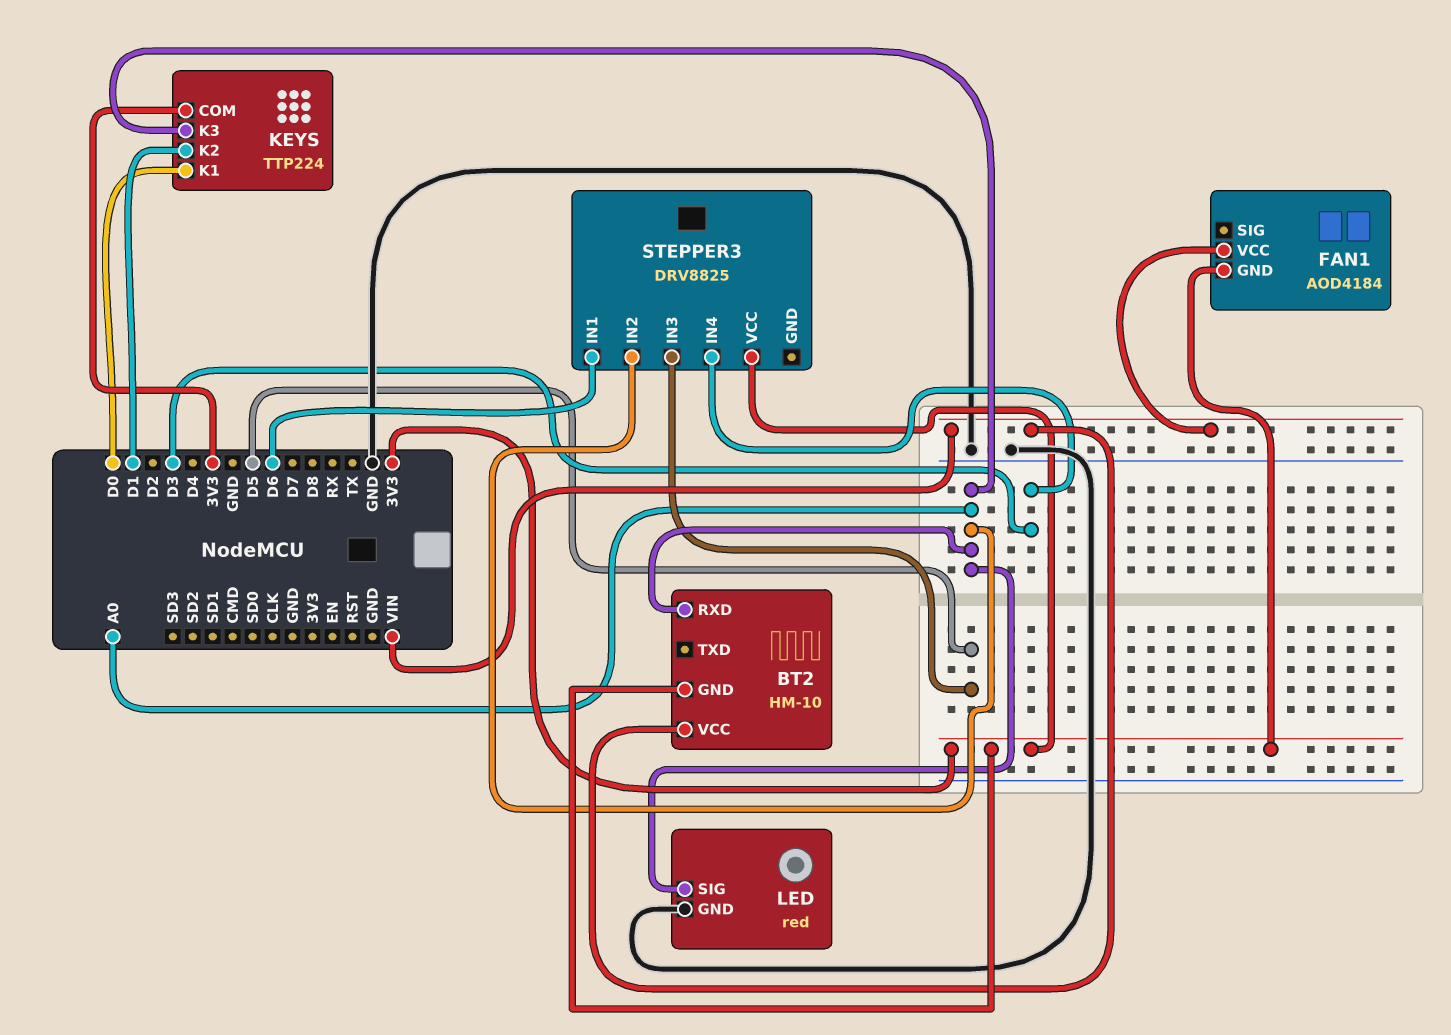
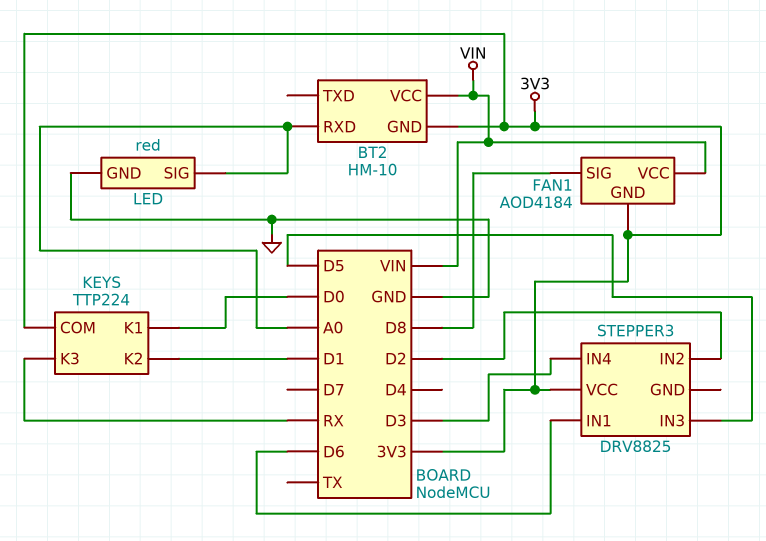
FAN1 pin SIG: none -> D8
KEYS pin K3: A0 -> RX
STEPPER3 pin IN2: A0 -> D2

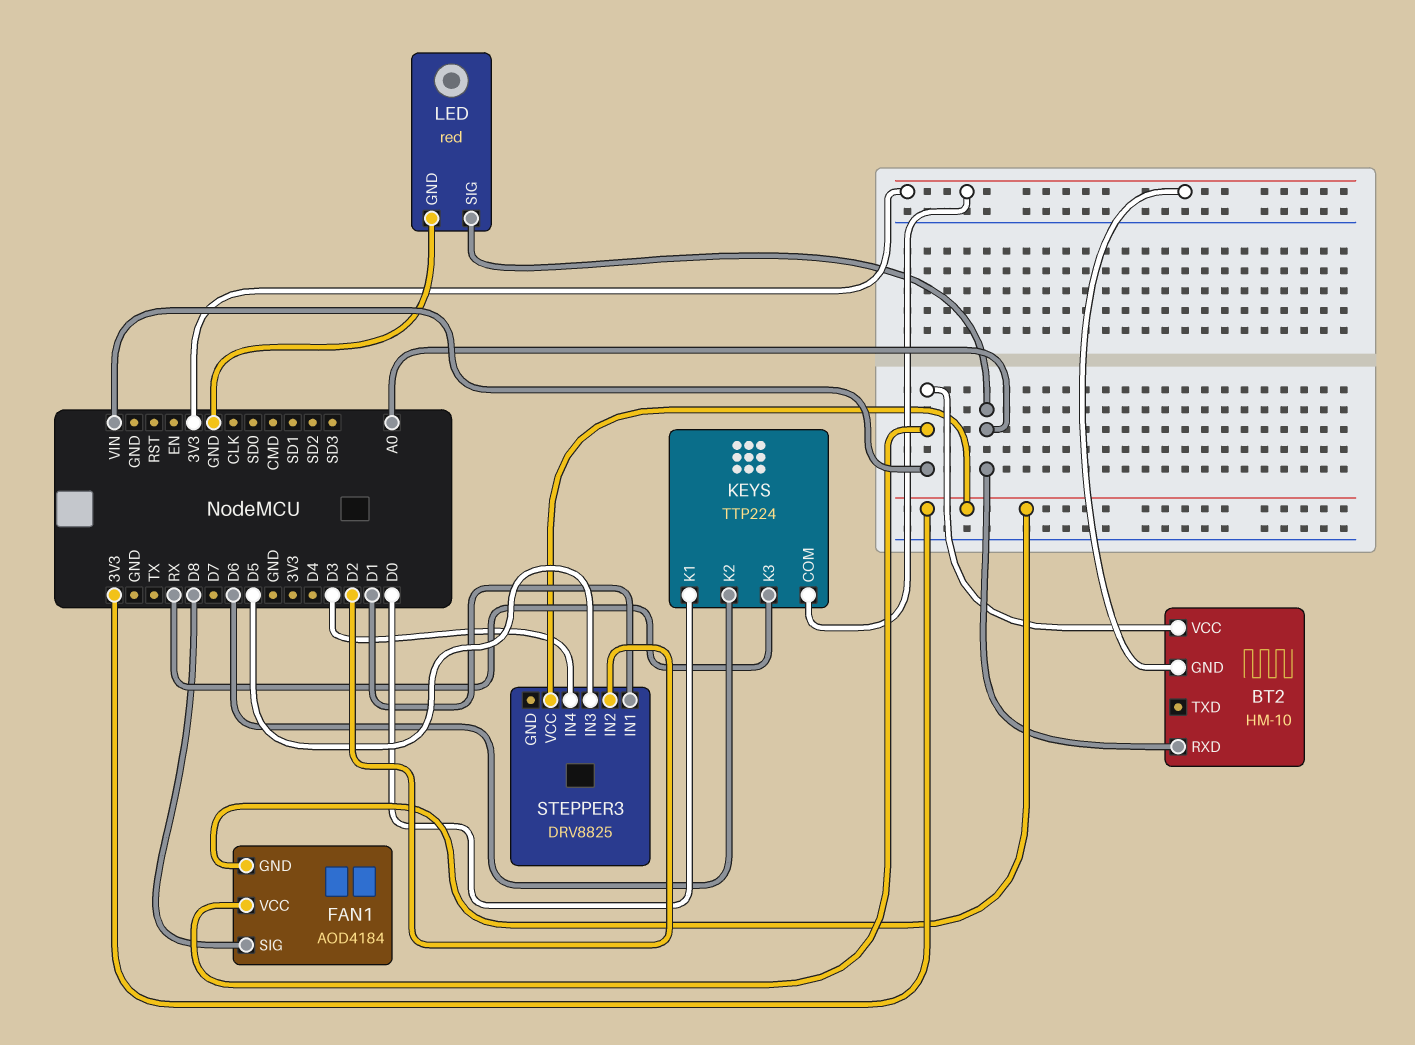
KEYS pin K2: D1 -> D6
STEPPER3 pin IN1: D6 -> D1

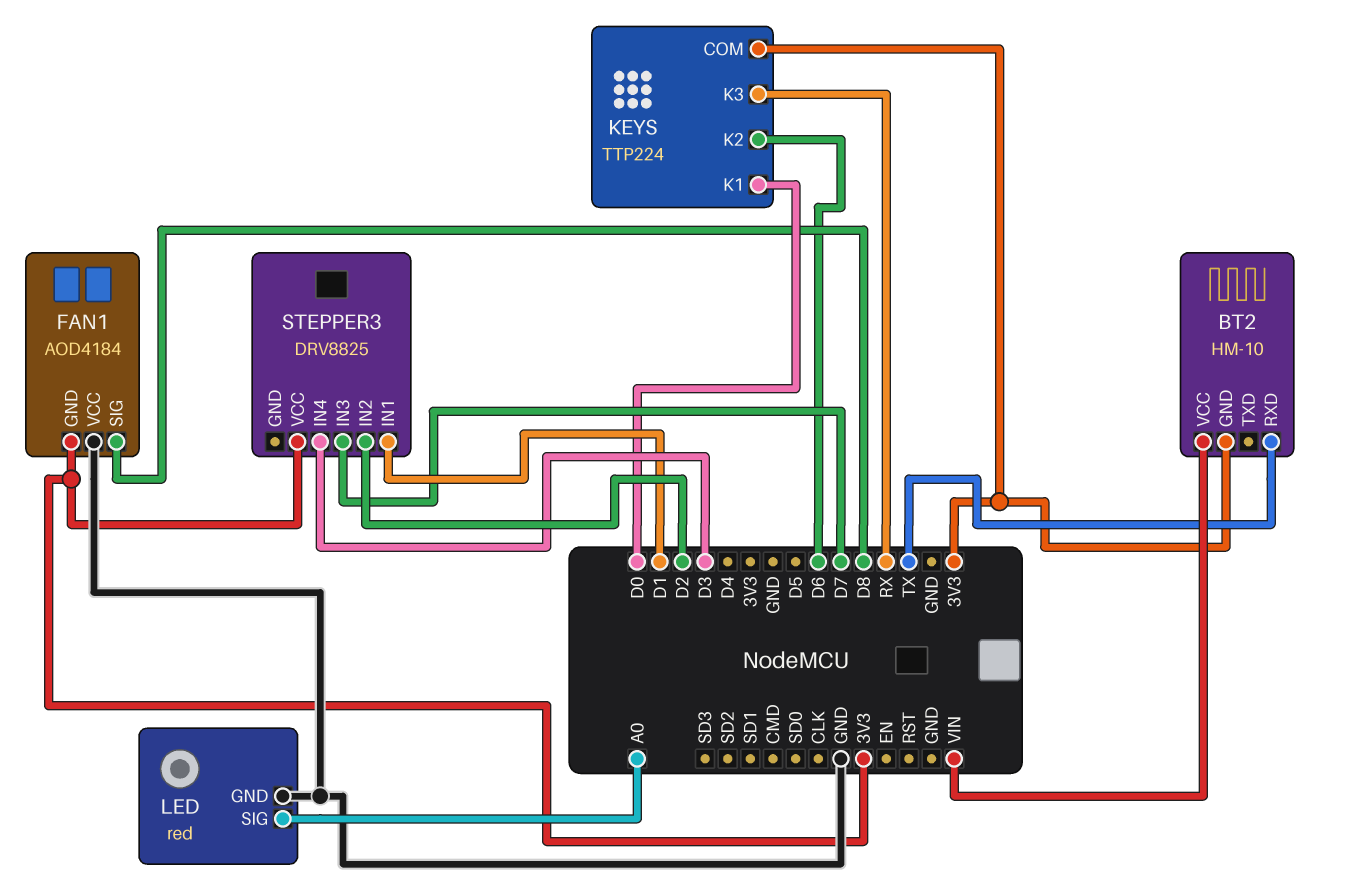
BT2 pin RXD: A0 -> TX
FAN1 pin VCC: VIN -> GND
STEPPER3 pin IN3: D5 -> D7

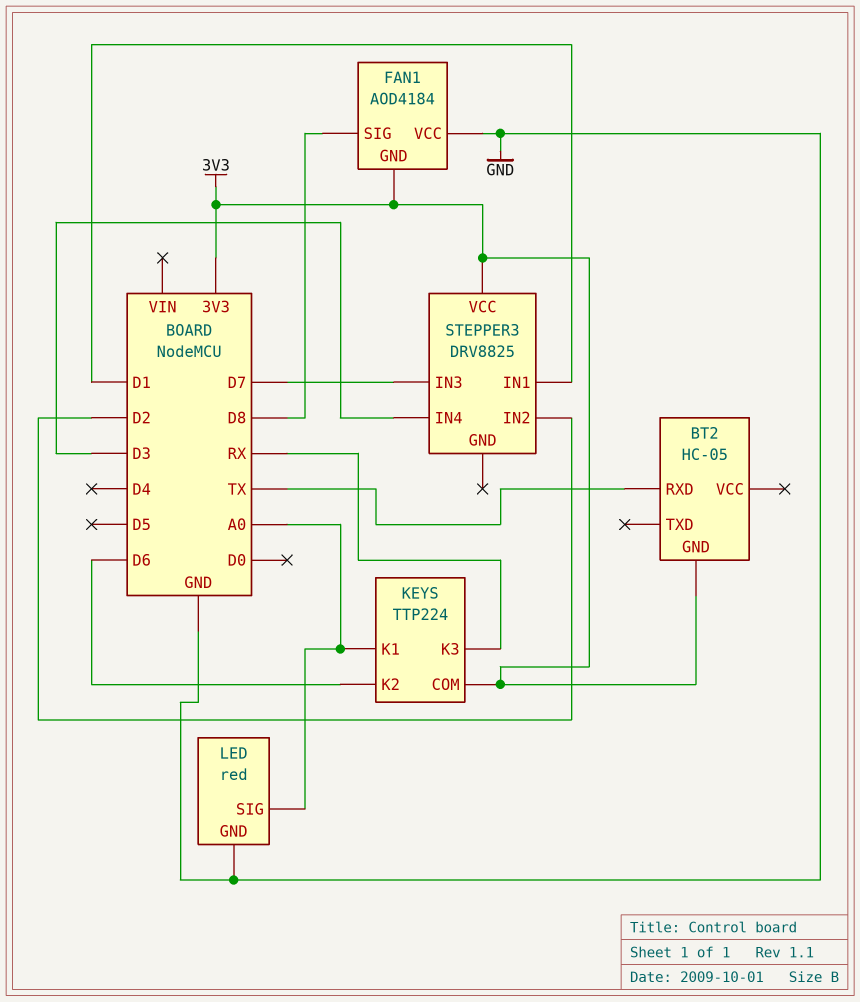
BT2: HM-10 -> HC-05
BT2 pin VCC: VIN -> none
KEYS pin K1: D0 -> A0

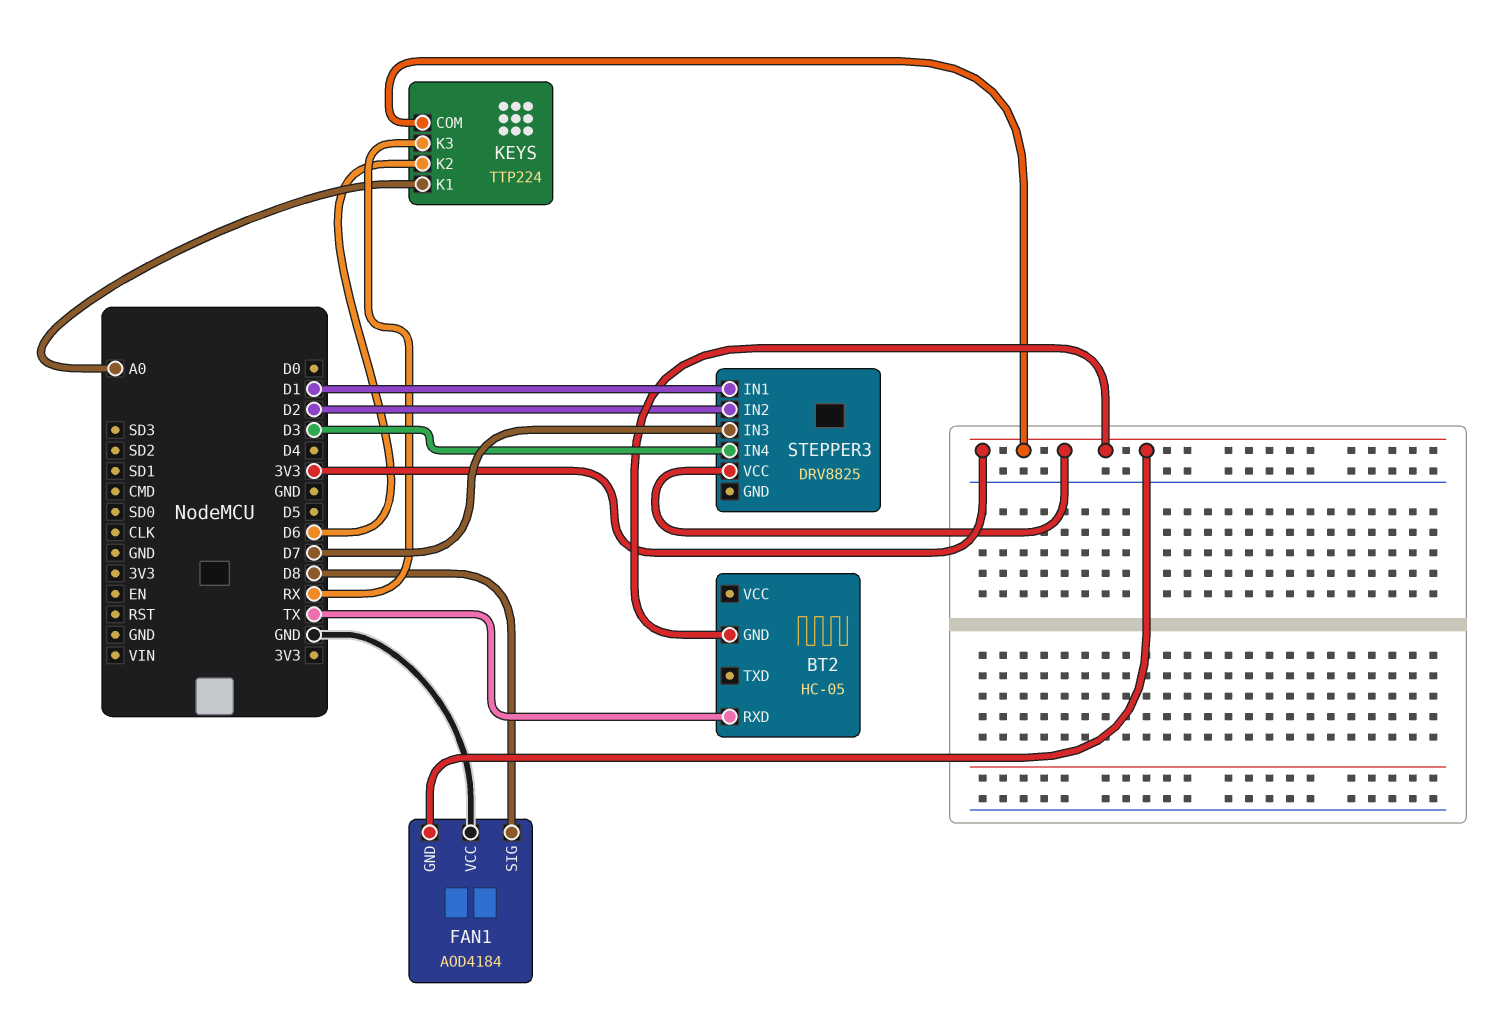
LED: red -> none
LED pin GND: GND -> none
LED pin SIG: A0 -> none

